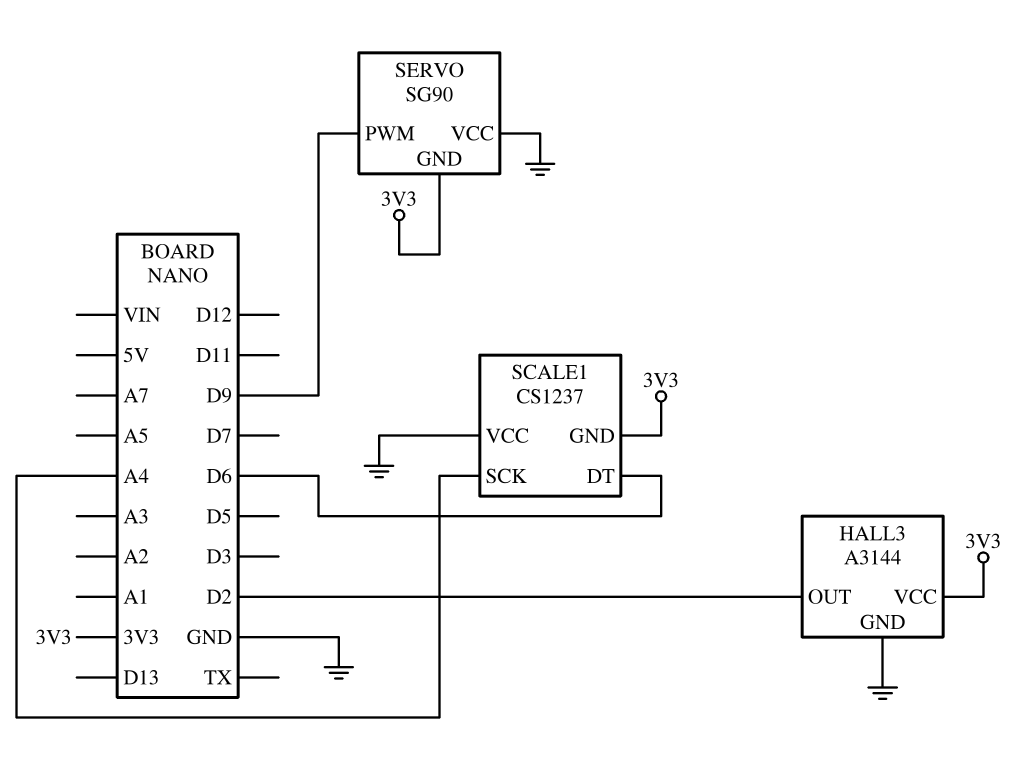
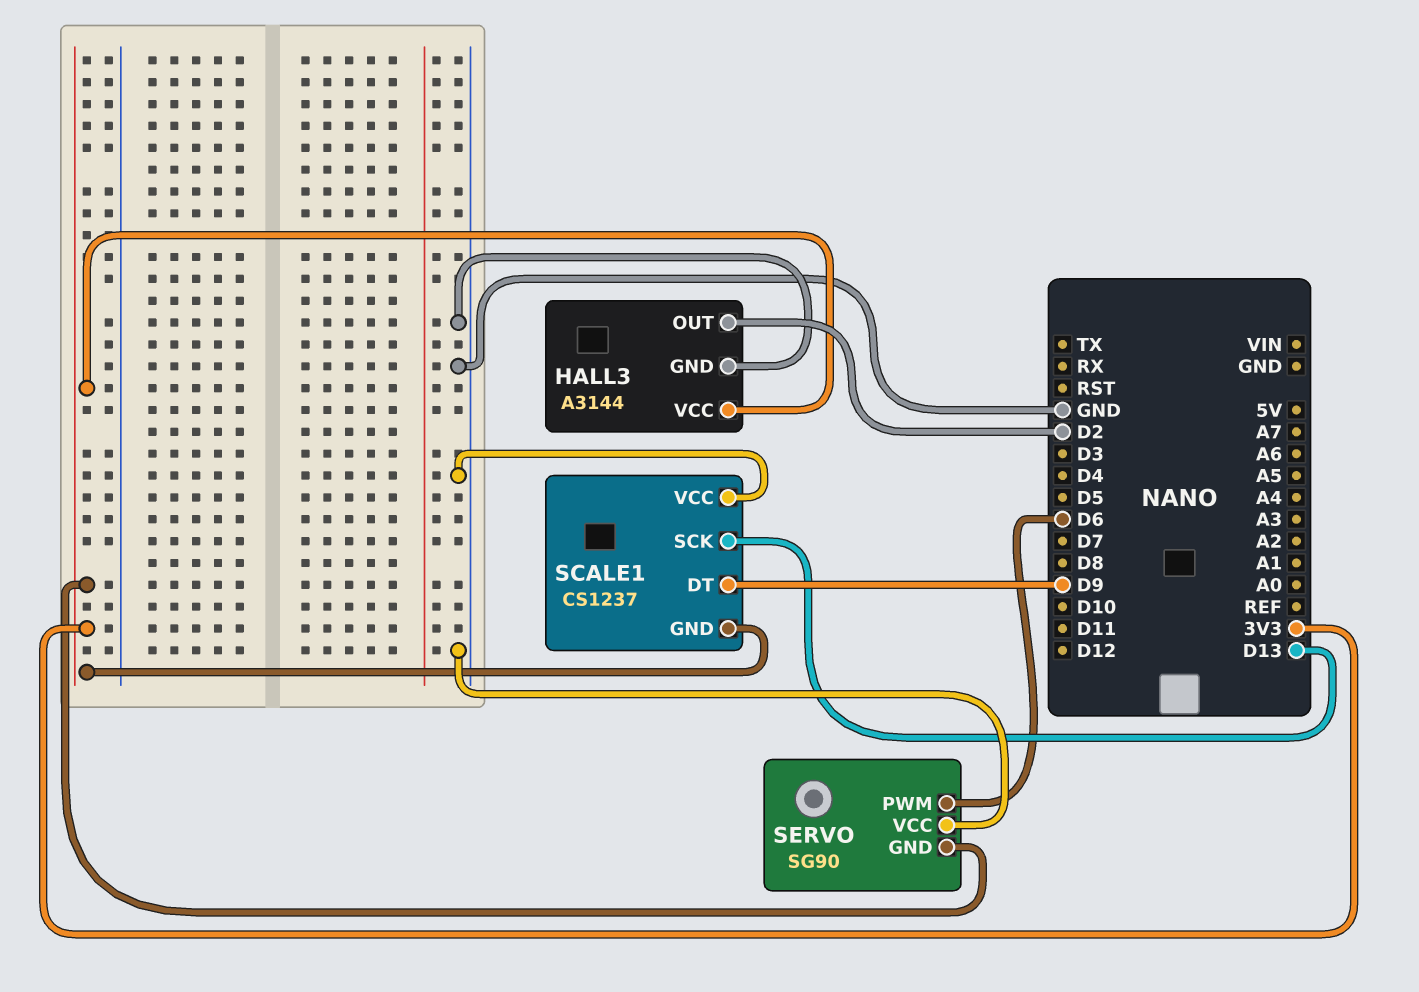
SCALE1 pin DT: D6 -> D9
SCALE1 pin SCK: A4 -> D13
SERVO pin PWM: D9 -> D6

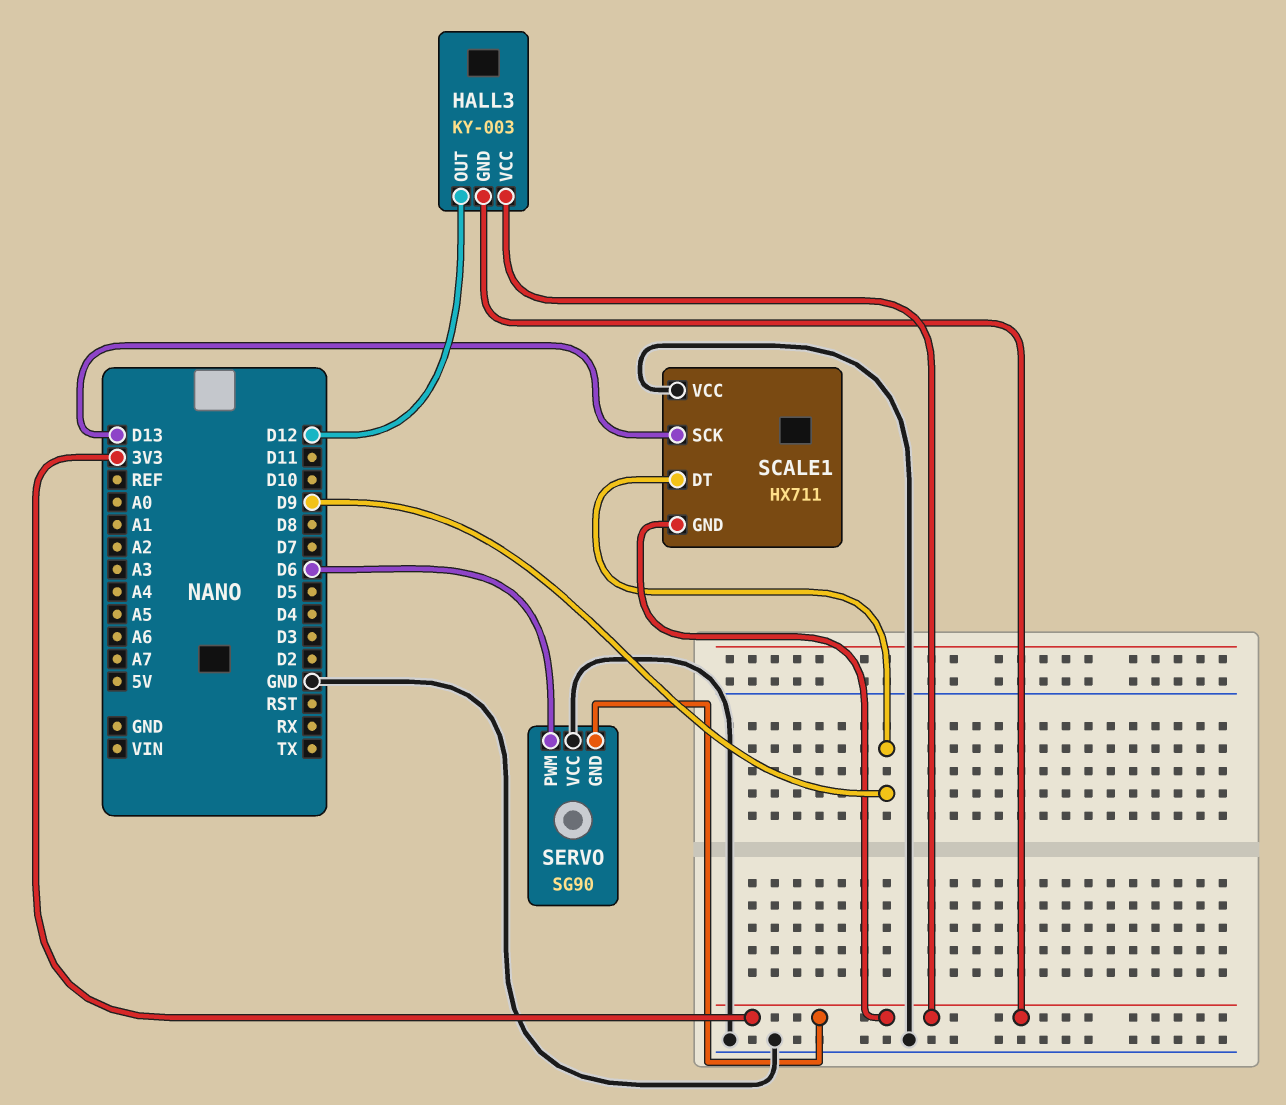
HALL3: A3144 -> KY-003
HALL3 pin GND: GND -> 3V3
HALL3 pin OUT: D2 -> D12
SCALE1: CS1237 -> HX711

